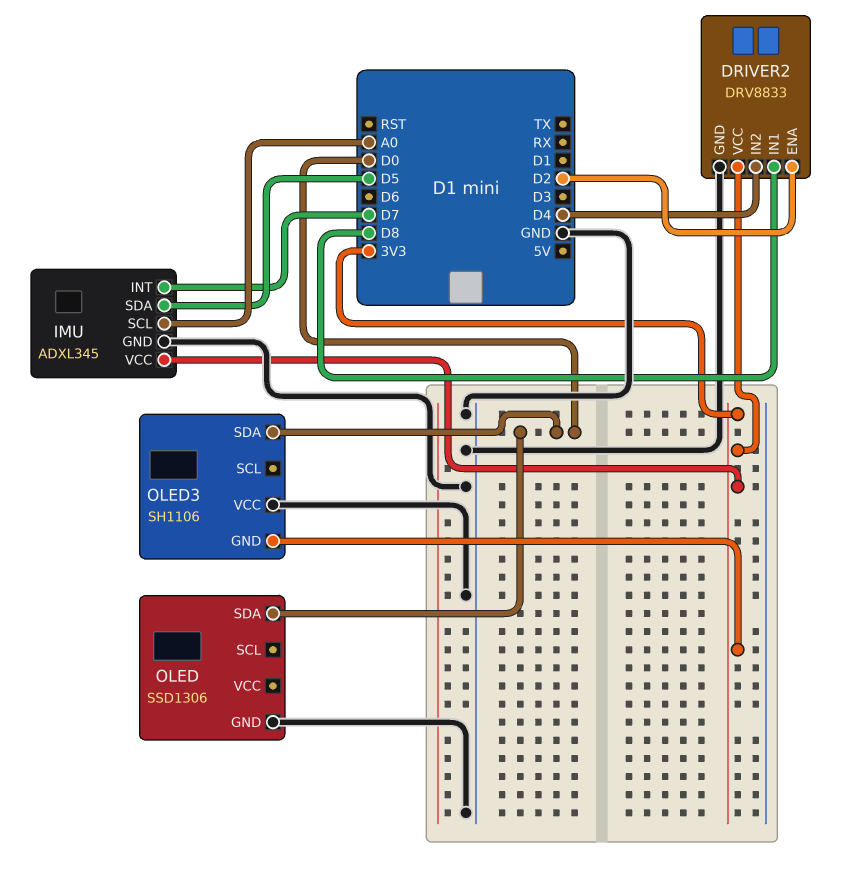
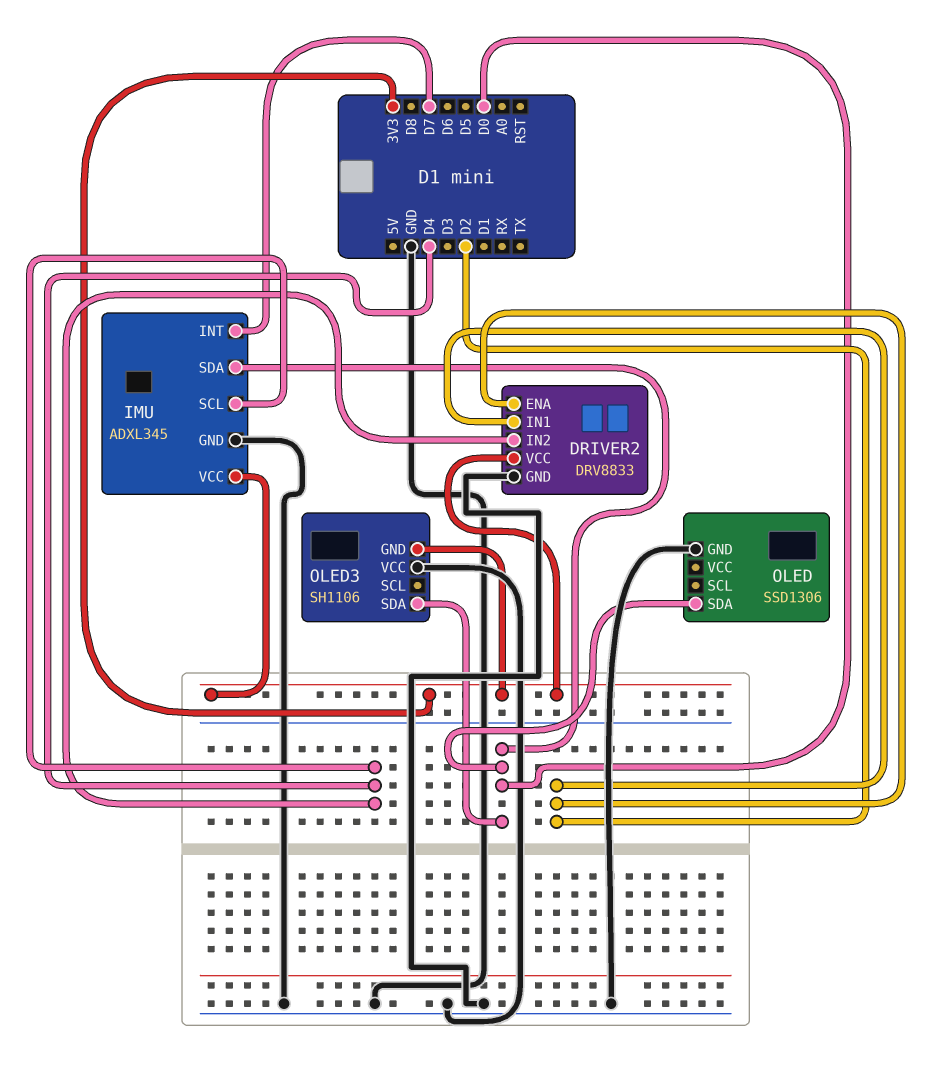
DRIVER2 pin IN1: D8 -> D2
IMU pin SCL: A0 -> D4
IMU pin SDA: D5 -> D0

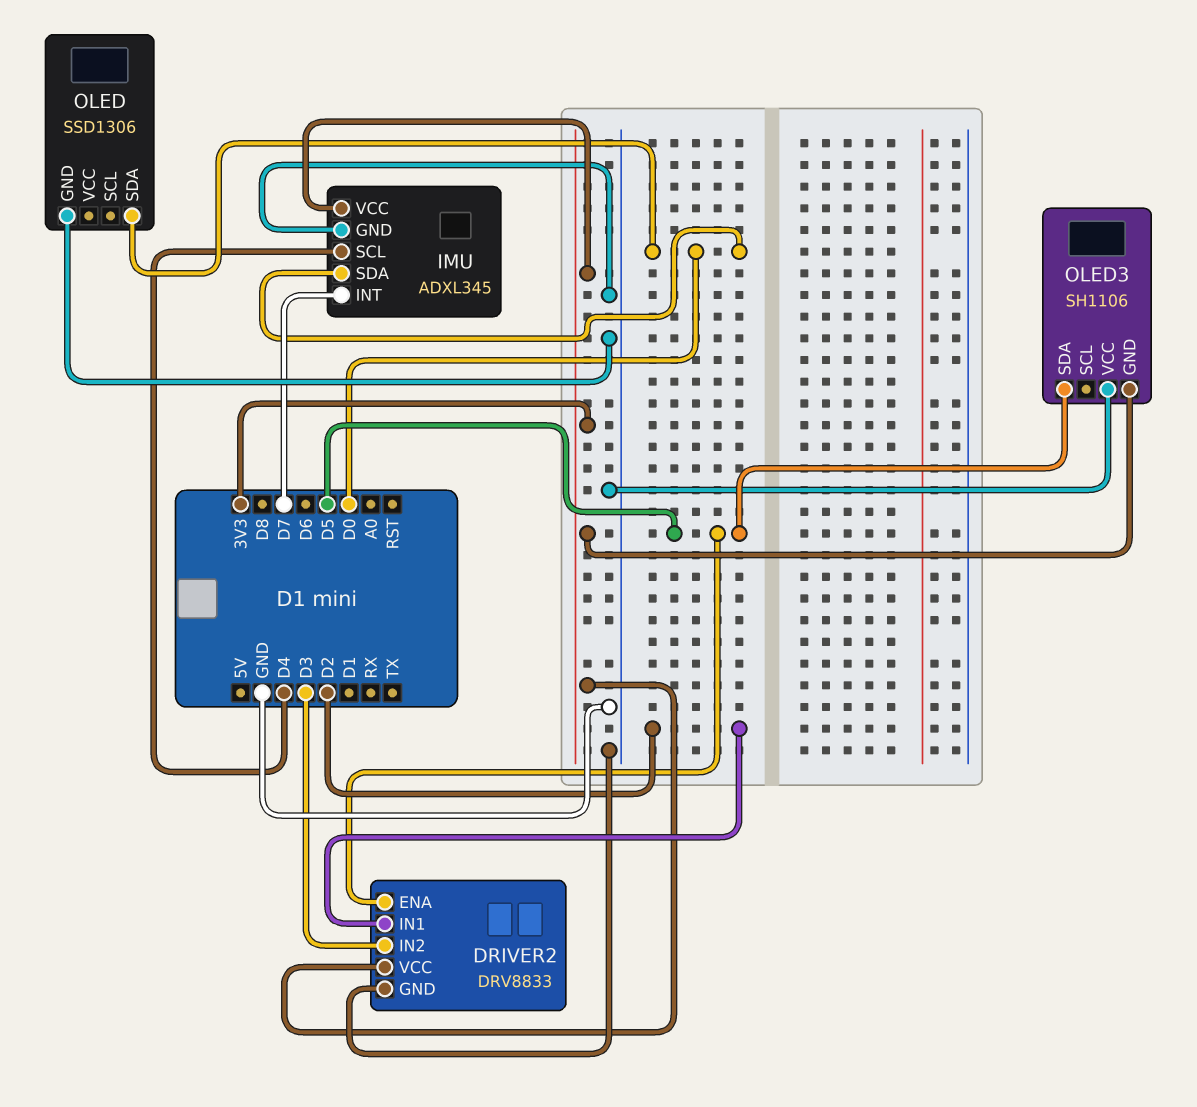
DRIVER2 pin ENA: D2 -> D5
DRIVER2 pin IN2: D4 -> D3
OLED3 pin SDA: D0 -> D5

